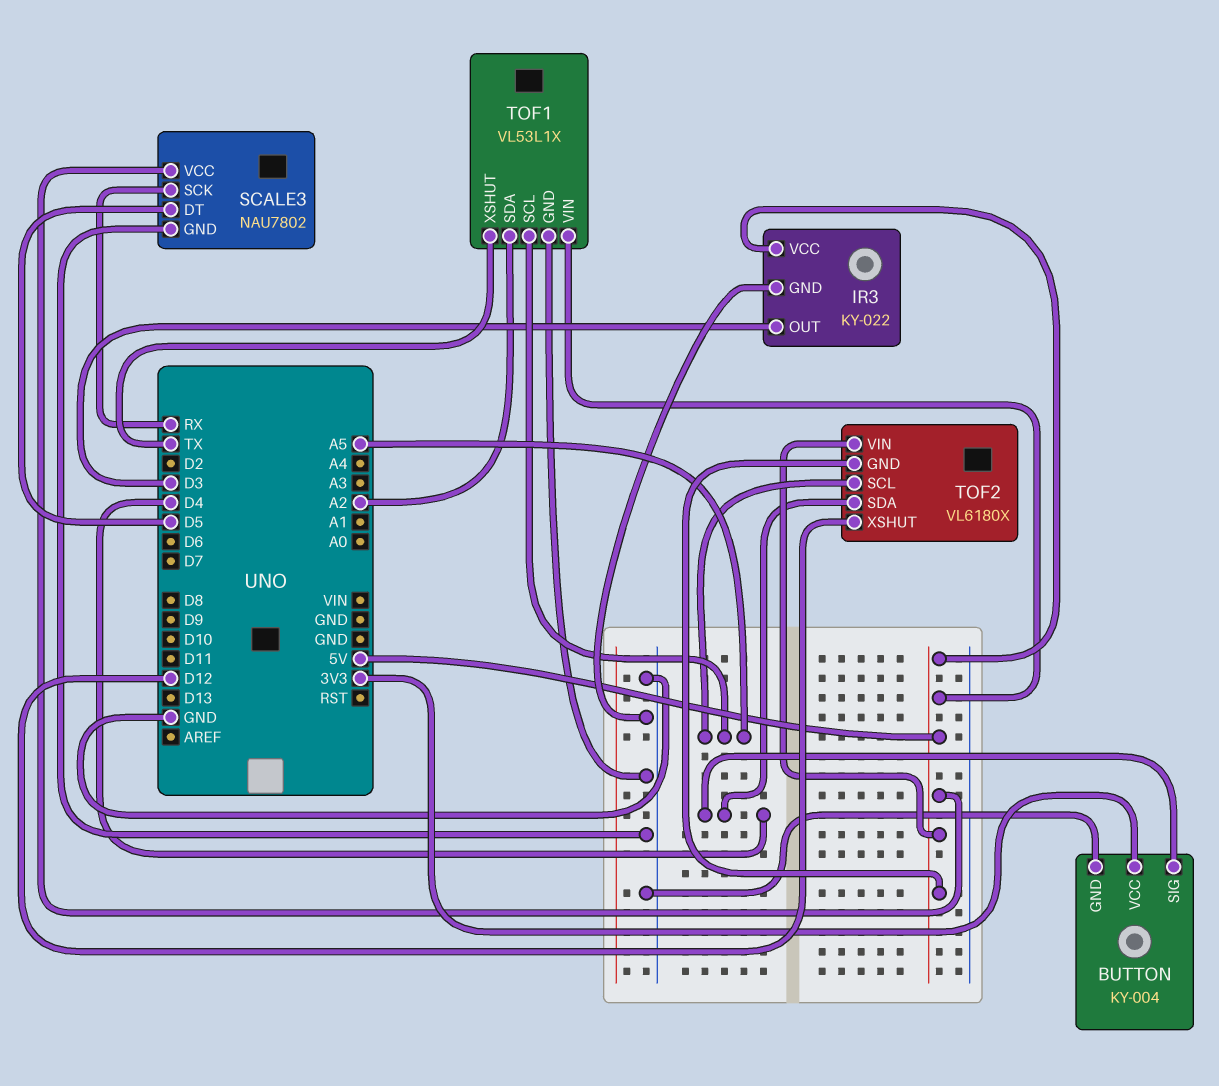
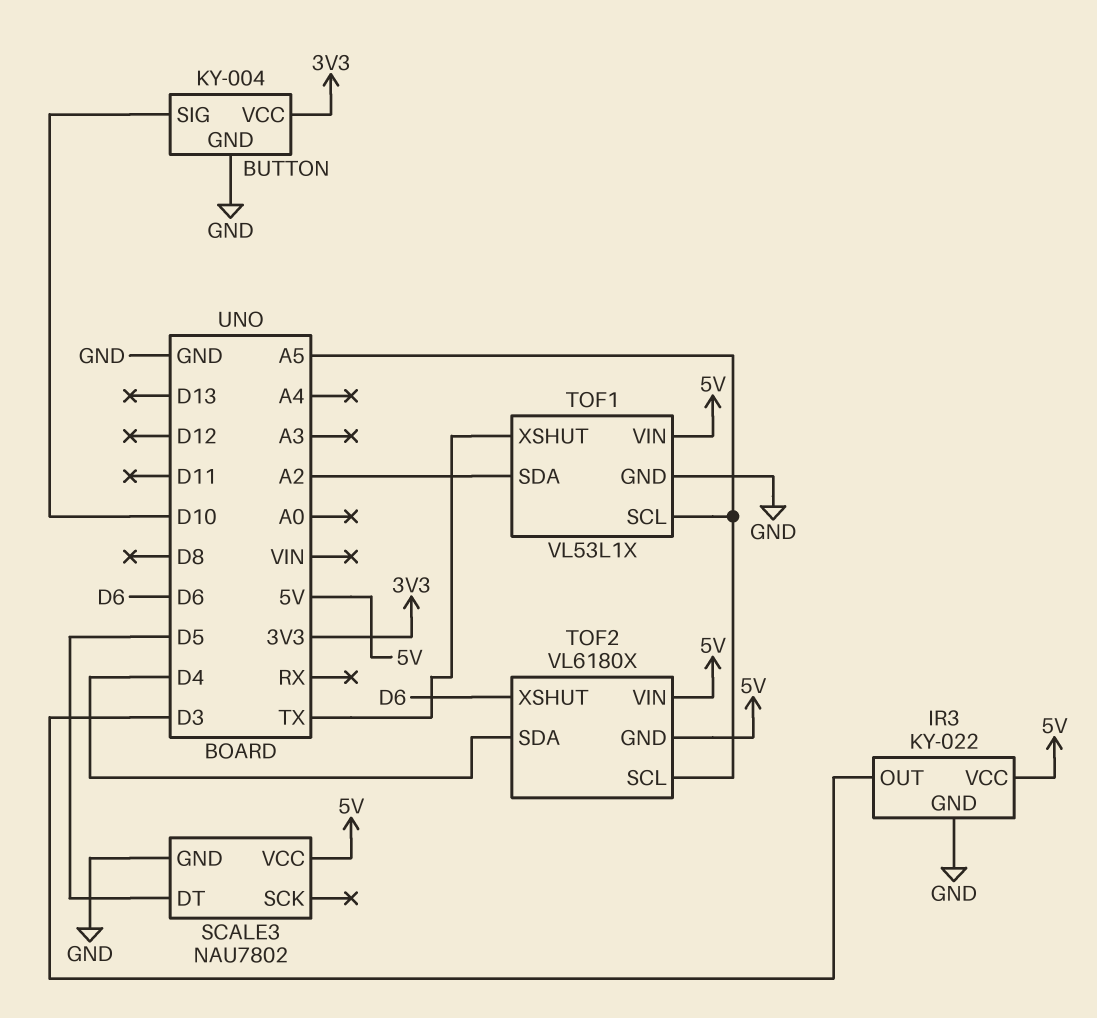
BUTTON pin SIG: D4 -> D10
SCALE3 pin SCK: RX -> none
TOF2 pin XSHUT: D12 -> D6

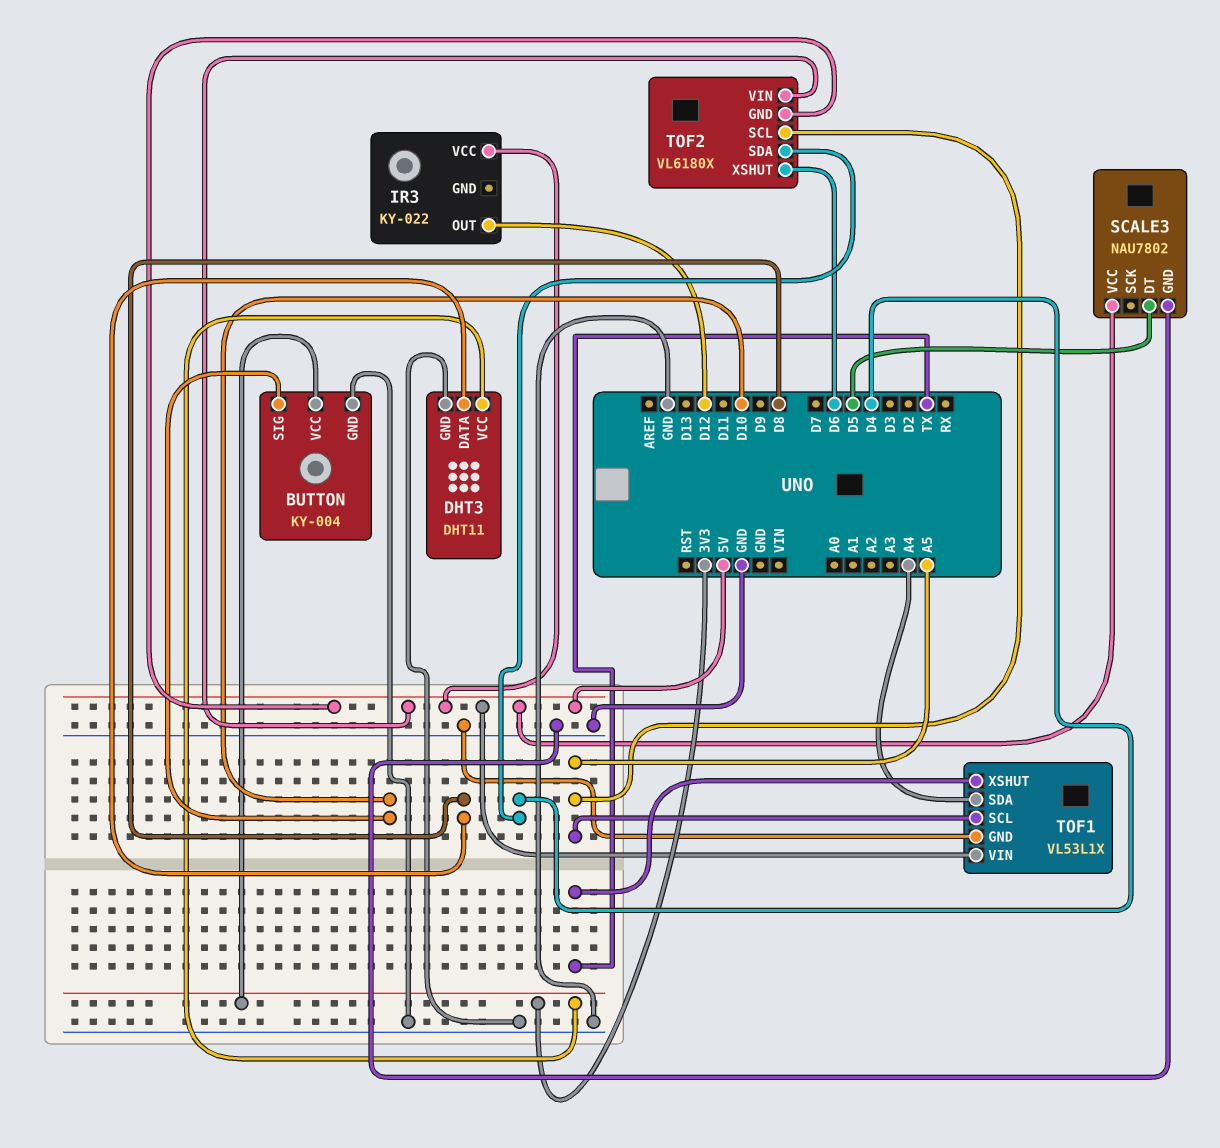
DHT3: none -> DHT11
DHT3 pin DATA: none -> D8
DHT3 pin GND: none -> GND
DHT3 pin VCC: none -> 3V3
IR3 pin GND: GND -> none
IR3 pin OUT: D3 -> D12
TOF1 pin SDA: A2 -> A4

